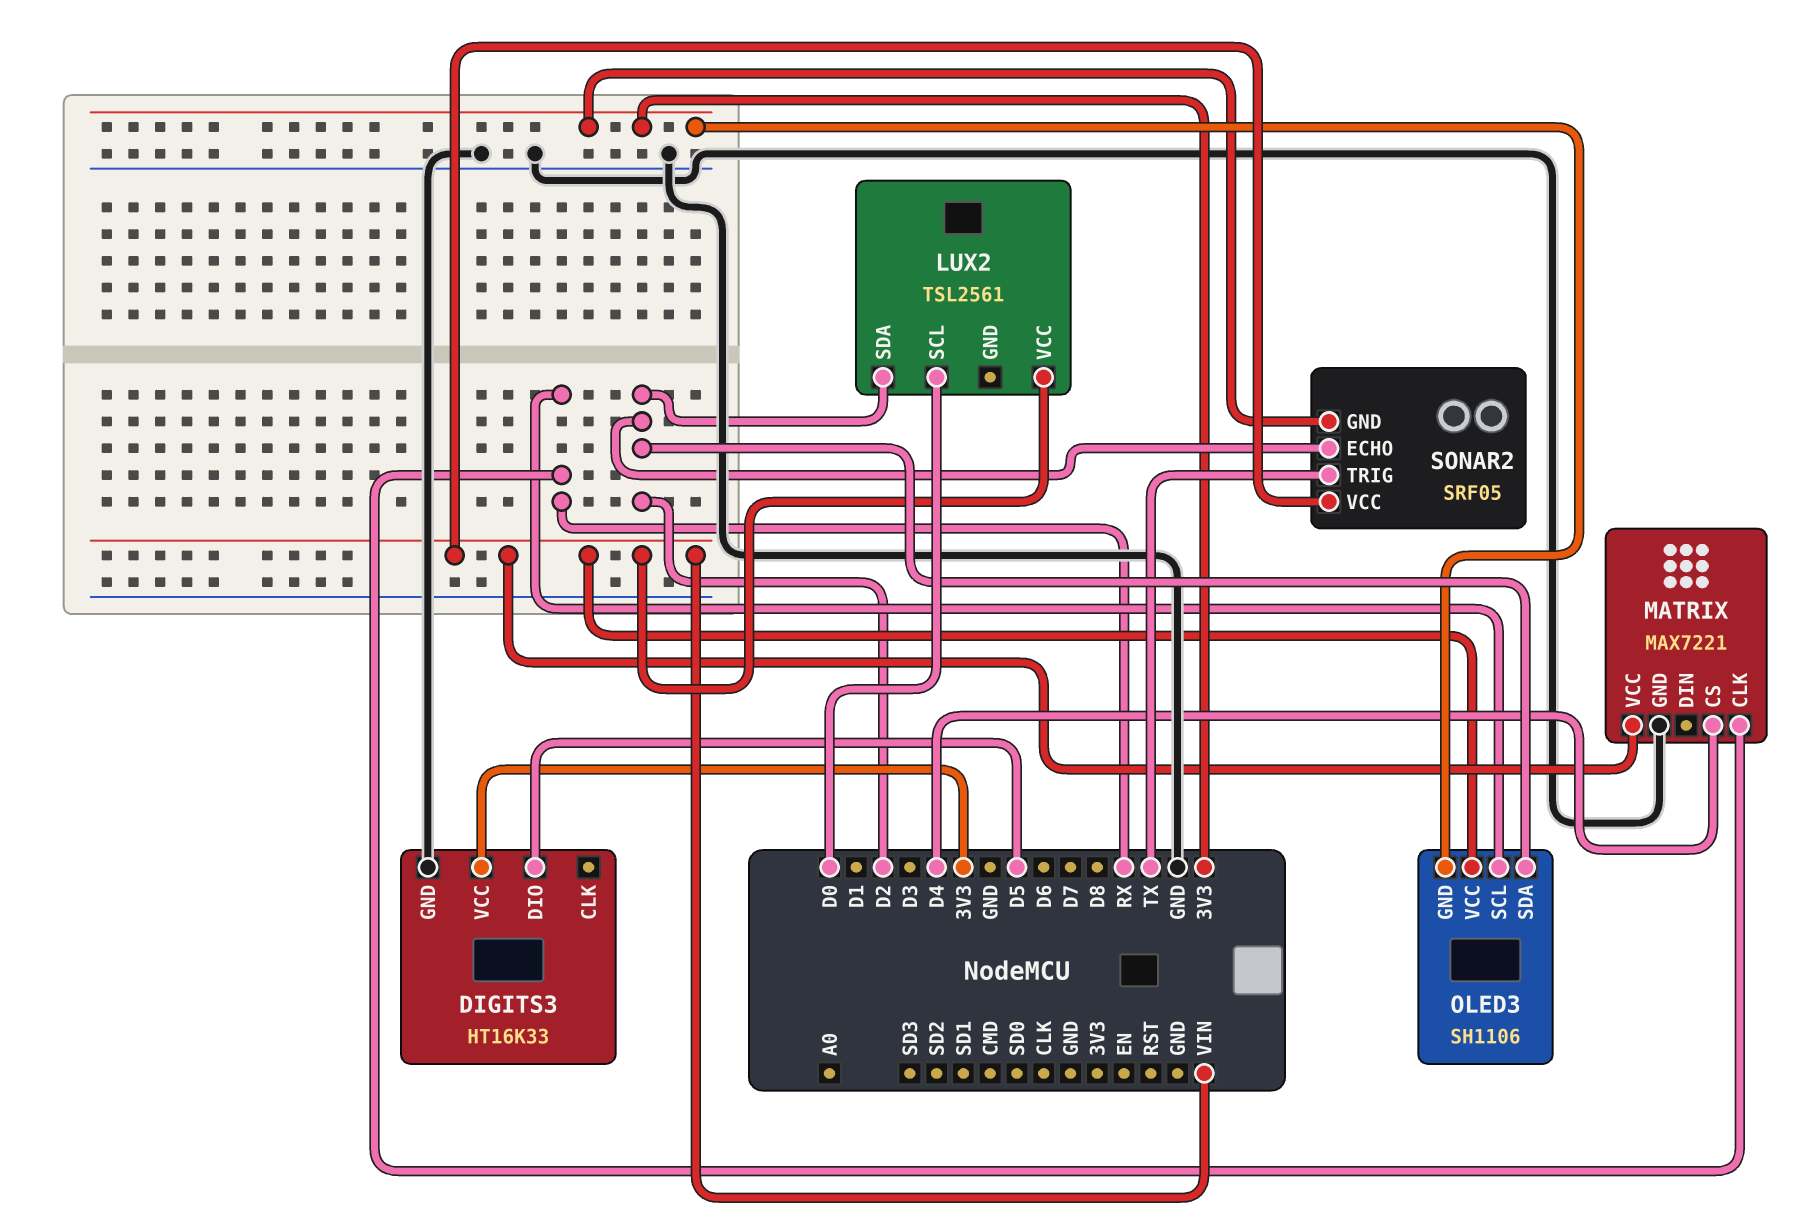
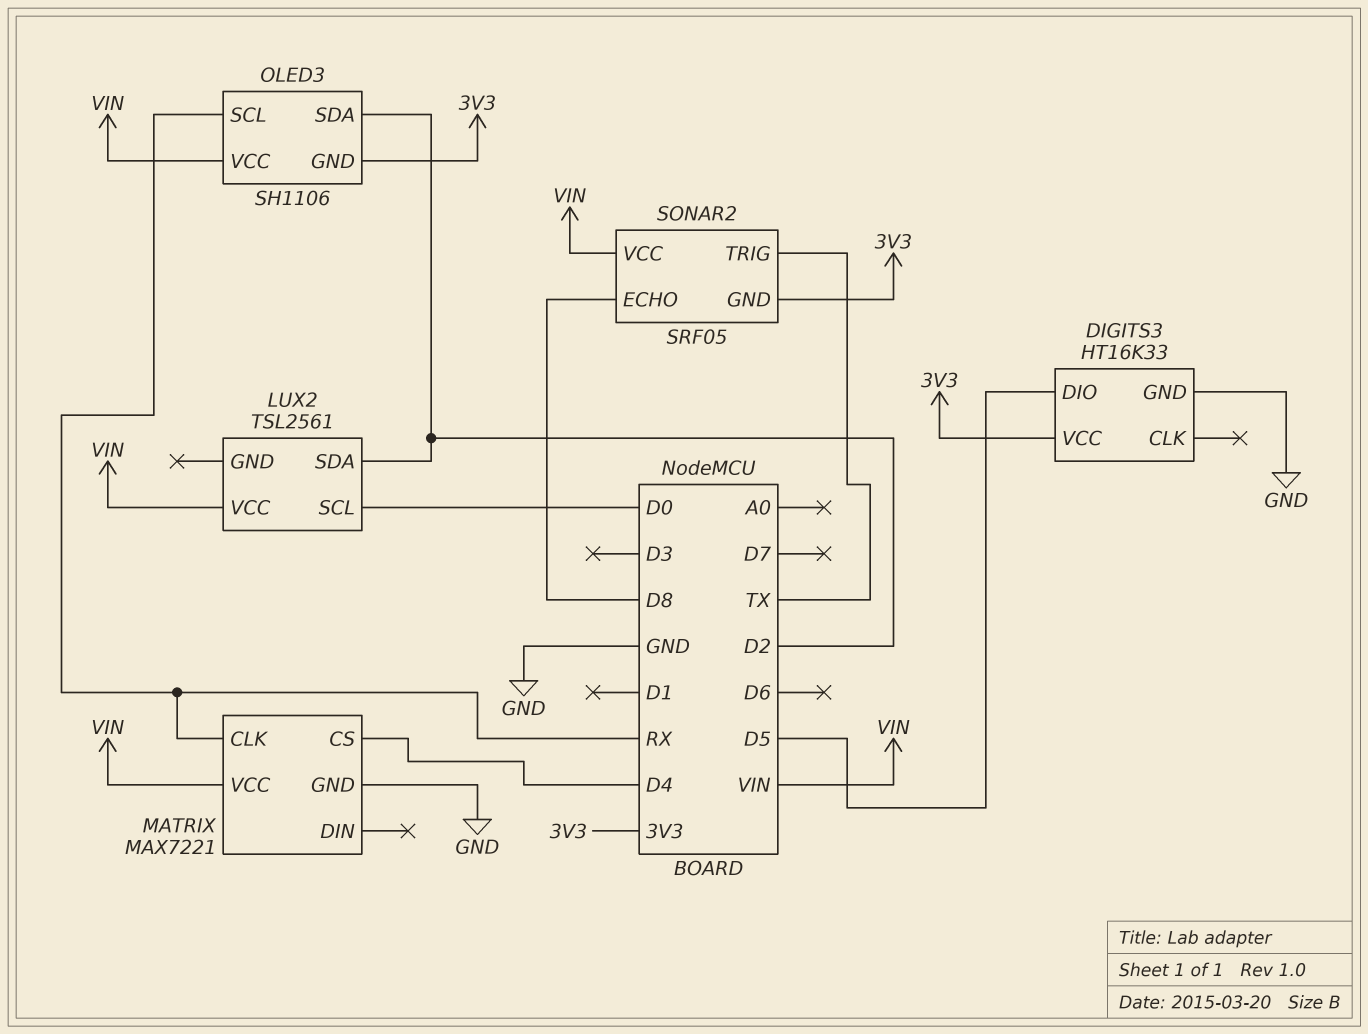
SONAR2 pin ECHO: D2 -> D8

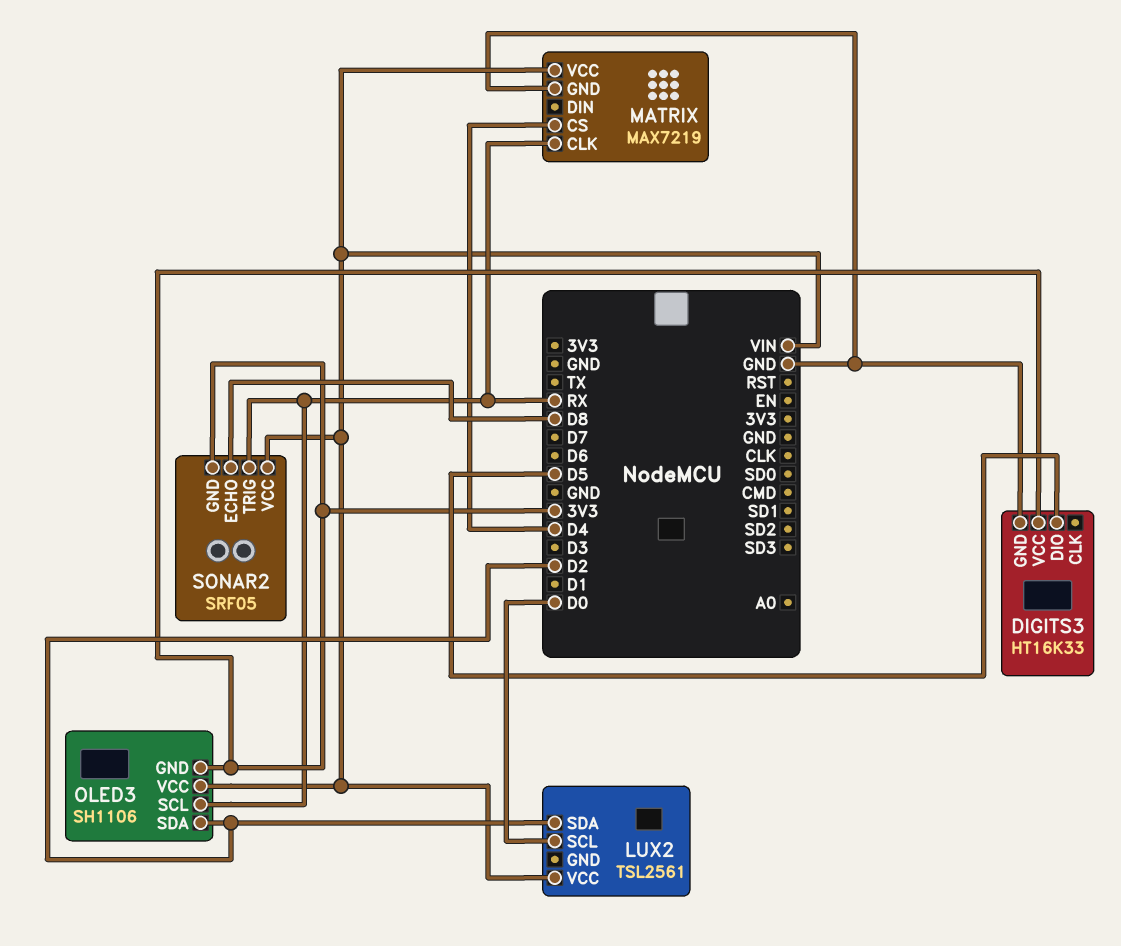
MATRIX: MAX7221 -> MAX7219
SONAR2 pin TRIG: TX -> RX

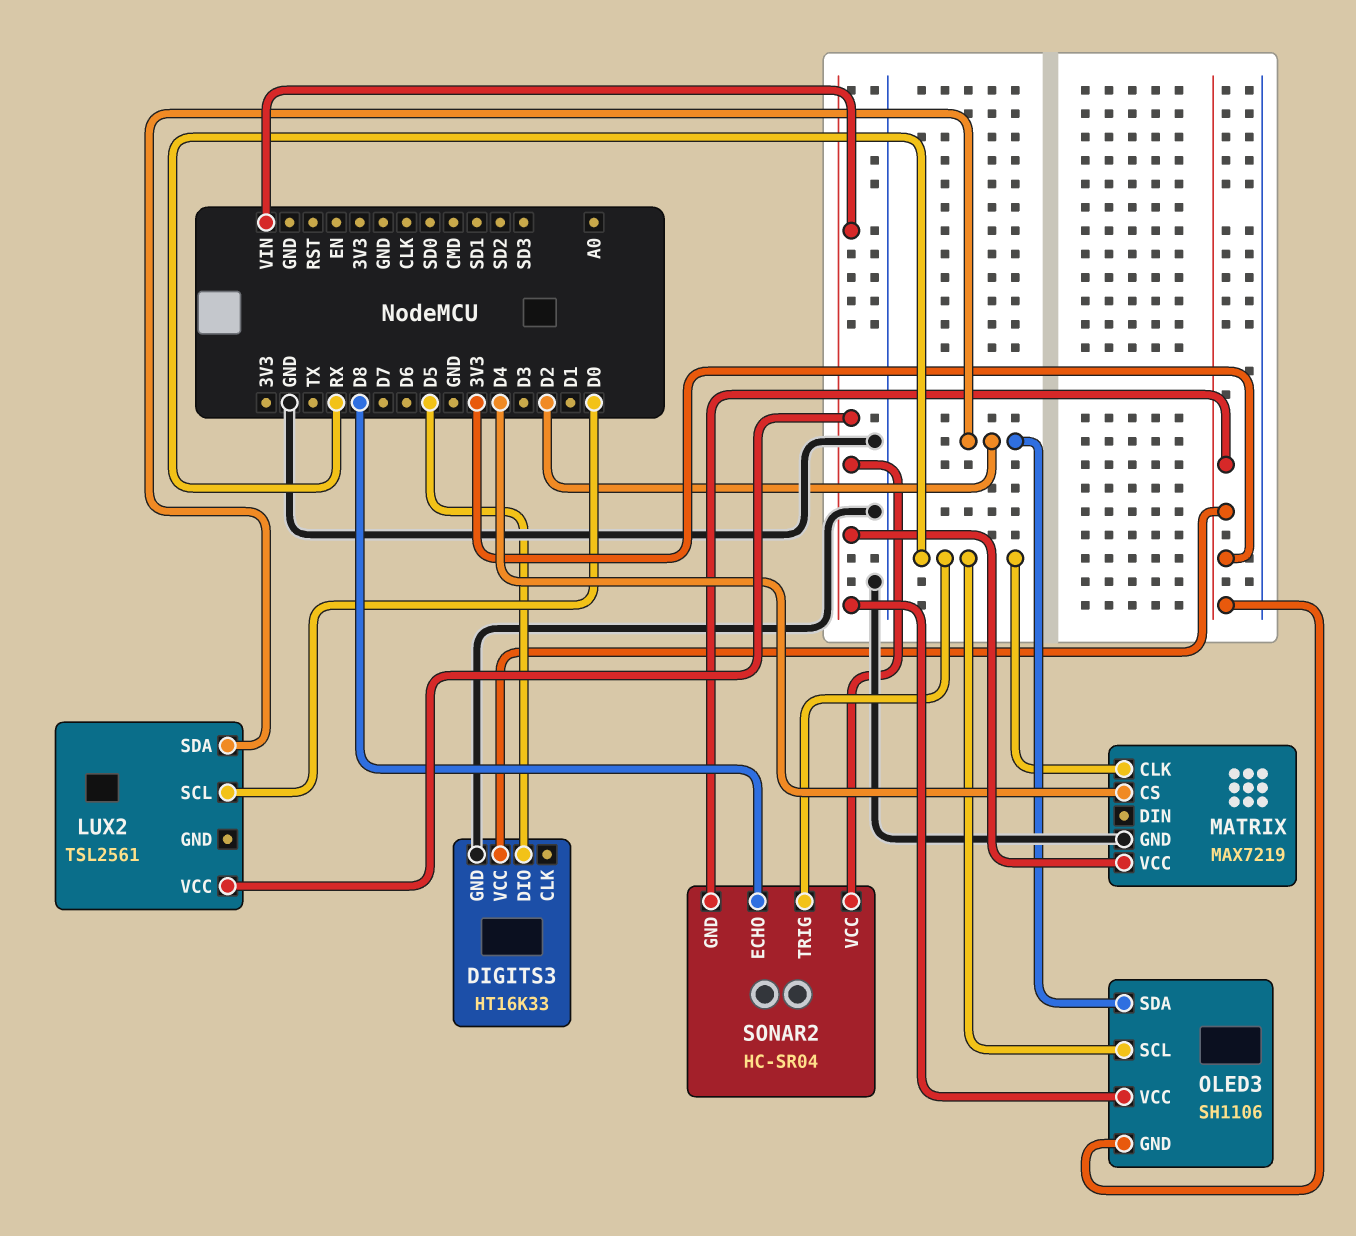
SONAR2: SRF05 -> HC-SR04

